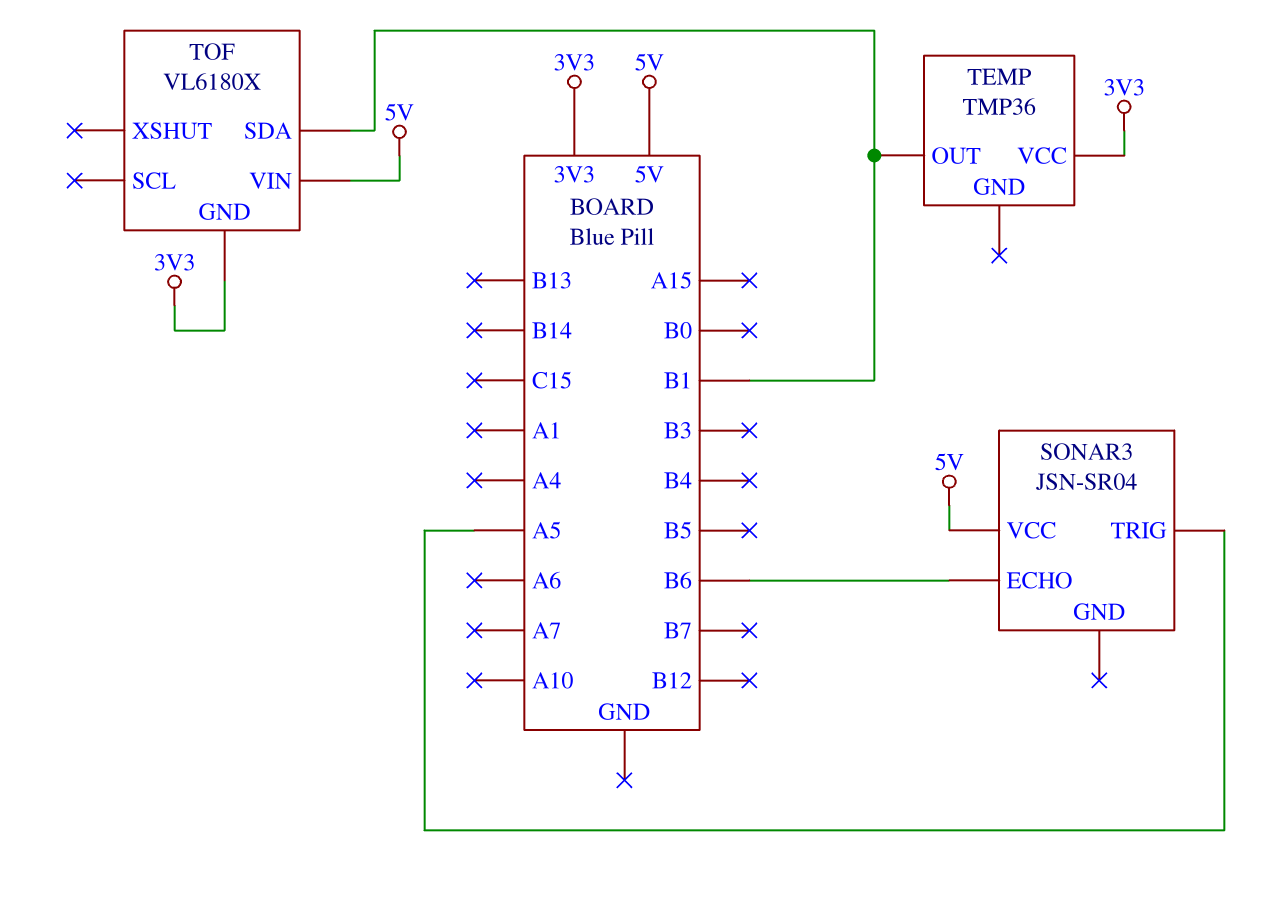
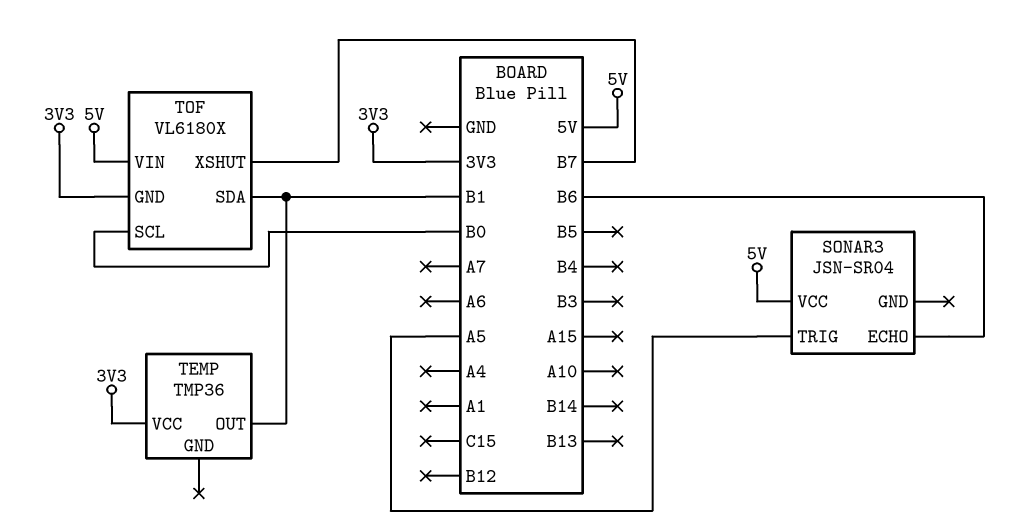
TOF pin SCL: none -> B0
TOF pin XSHUT: none -> B7

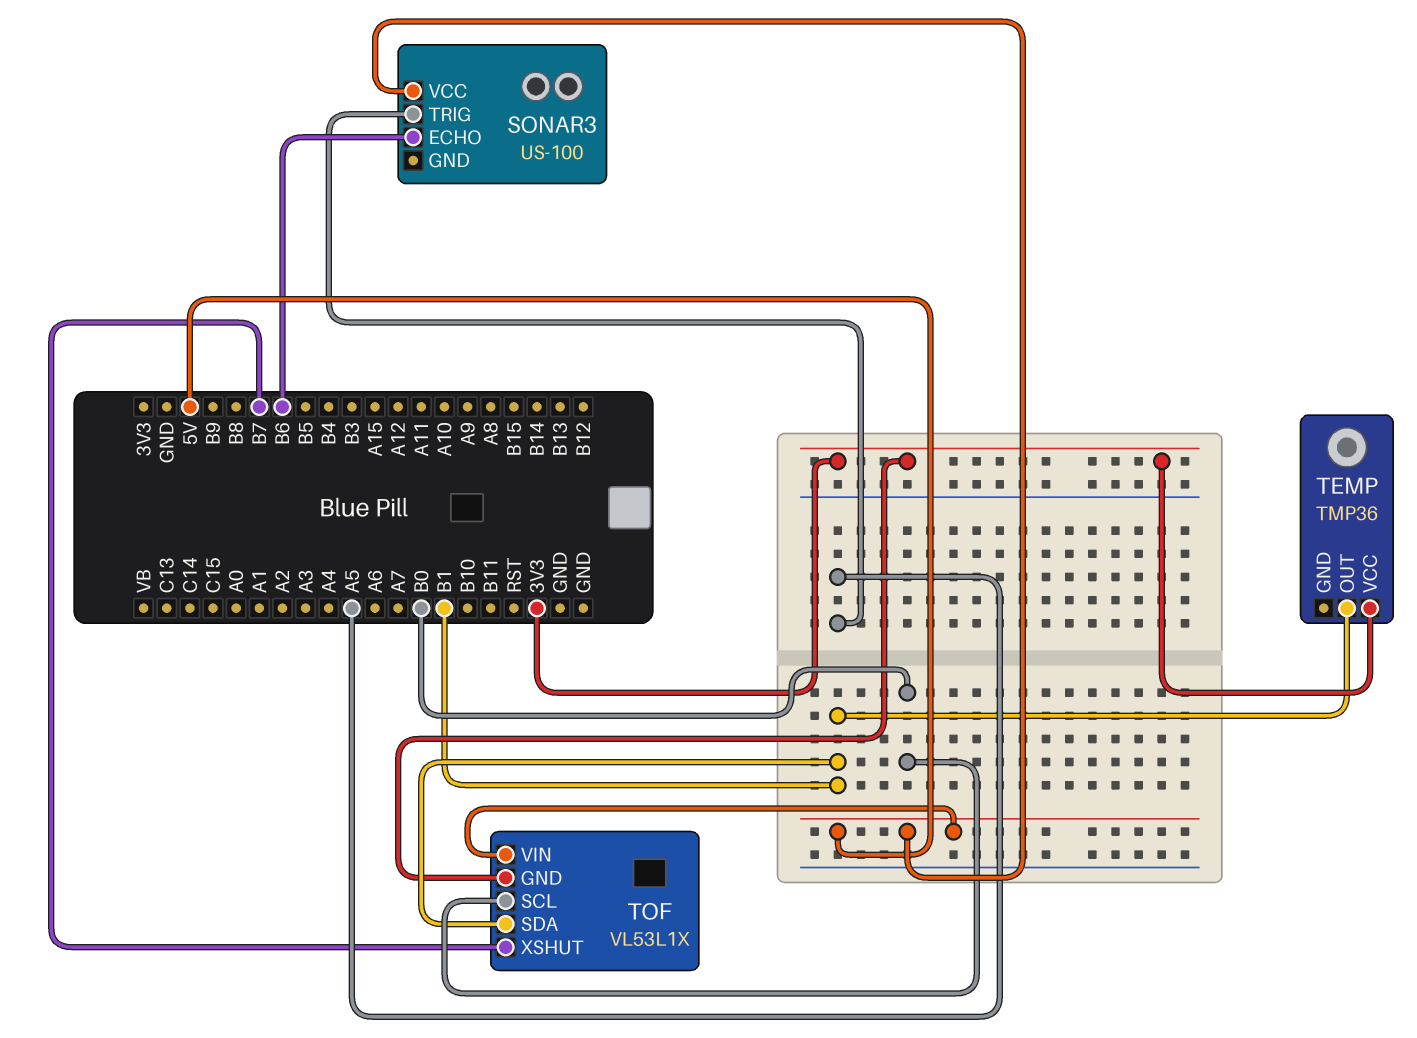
SONAR3: JSN-SR04 -> US-100
TOF: VL6180X -> VL53L1X

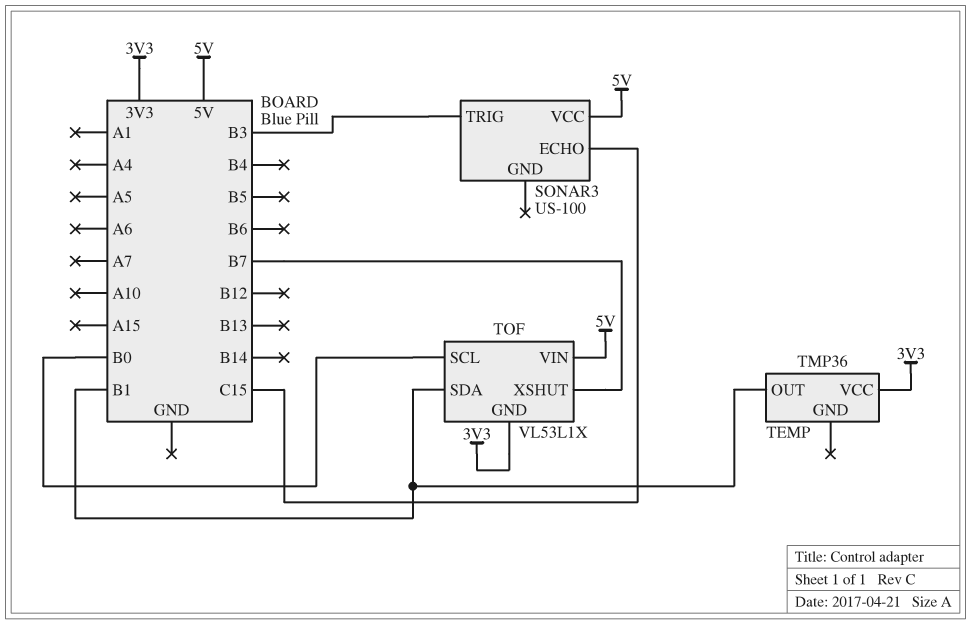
SONAR3 pin ECHO: B6 -> C15
SONAR3 pin TRIG: A5 -> B3

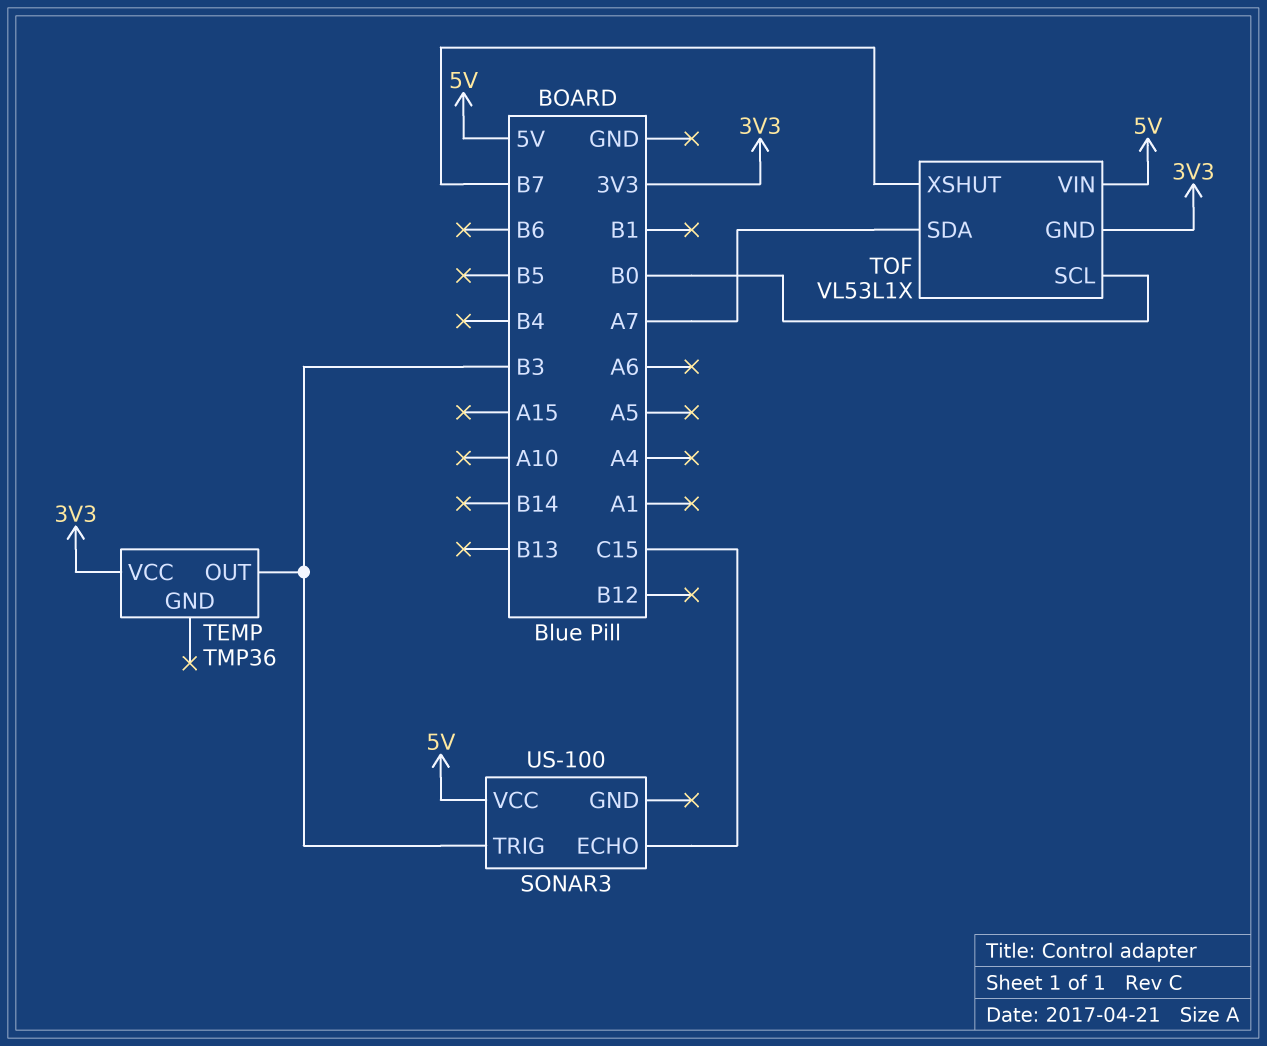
TEMP pin OUT: B1 -> B3
TOF pin SDA: B1 -> A7

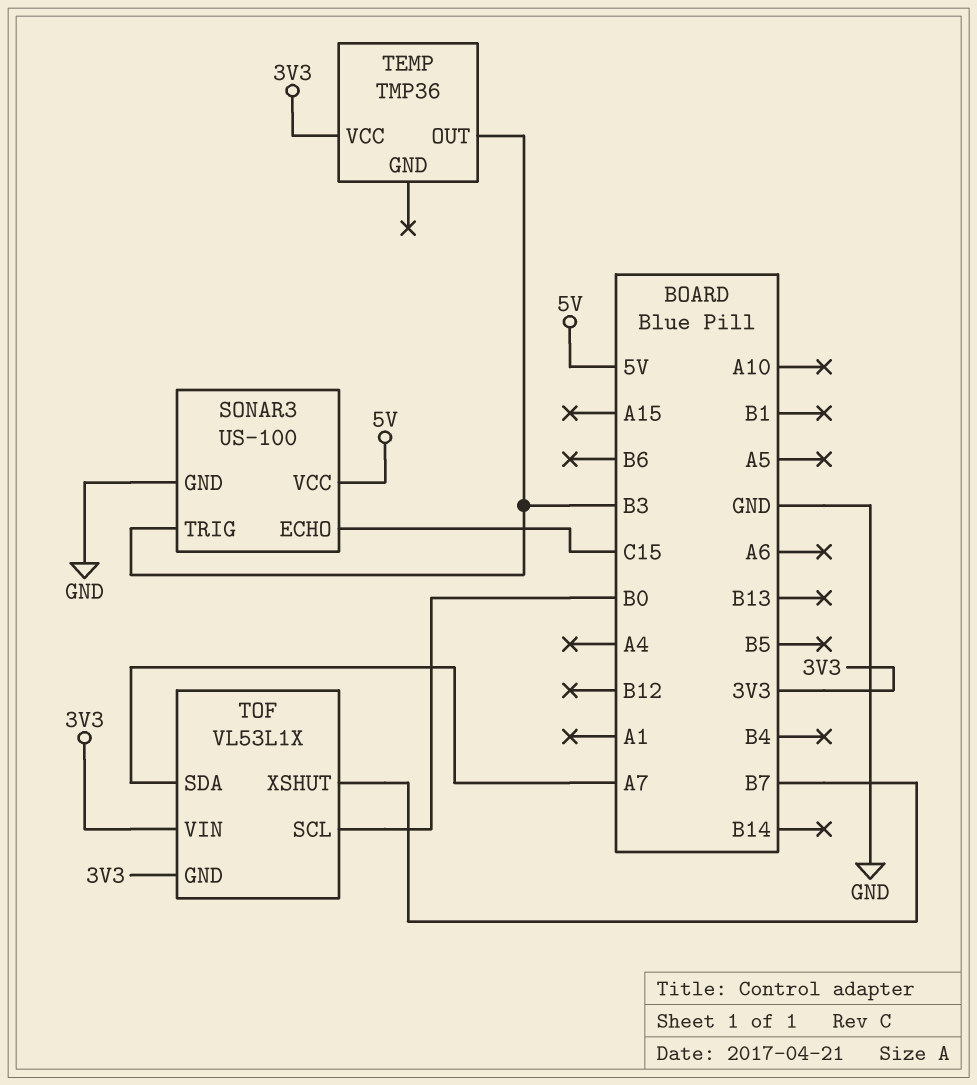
SONAR3 pin GND: none -> GND
TOF pin VIN: 5V -> 3V3

